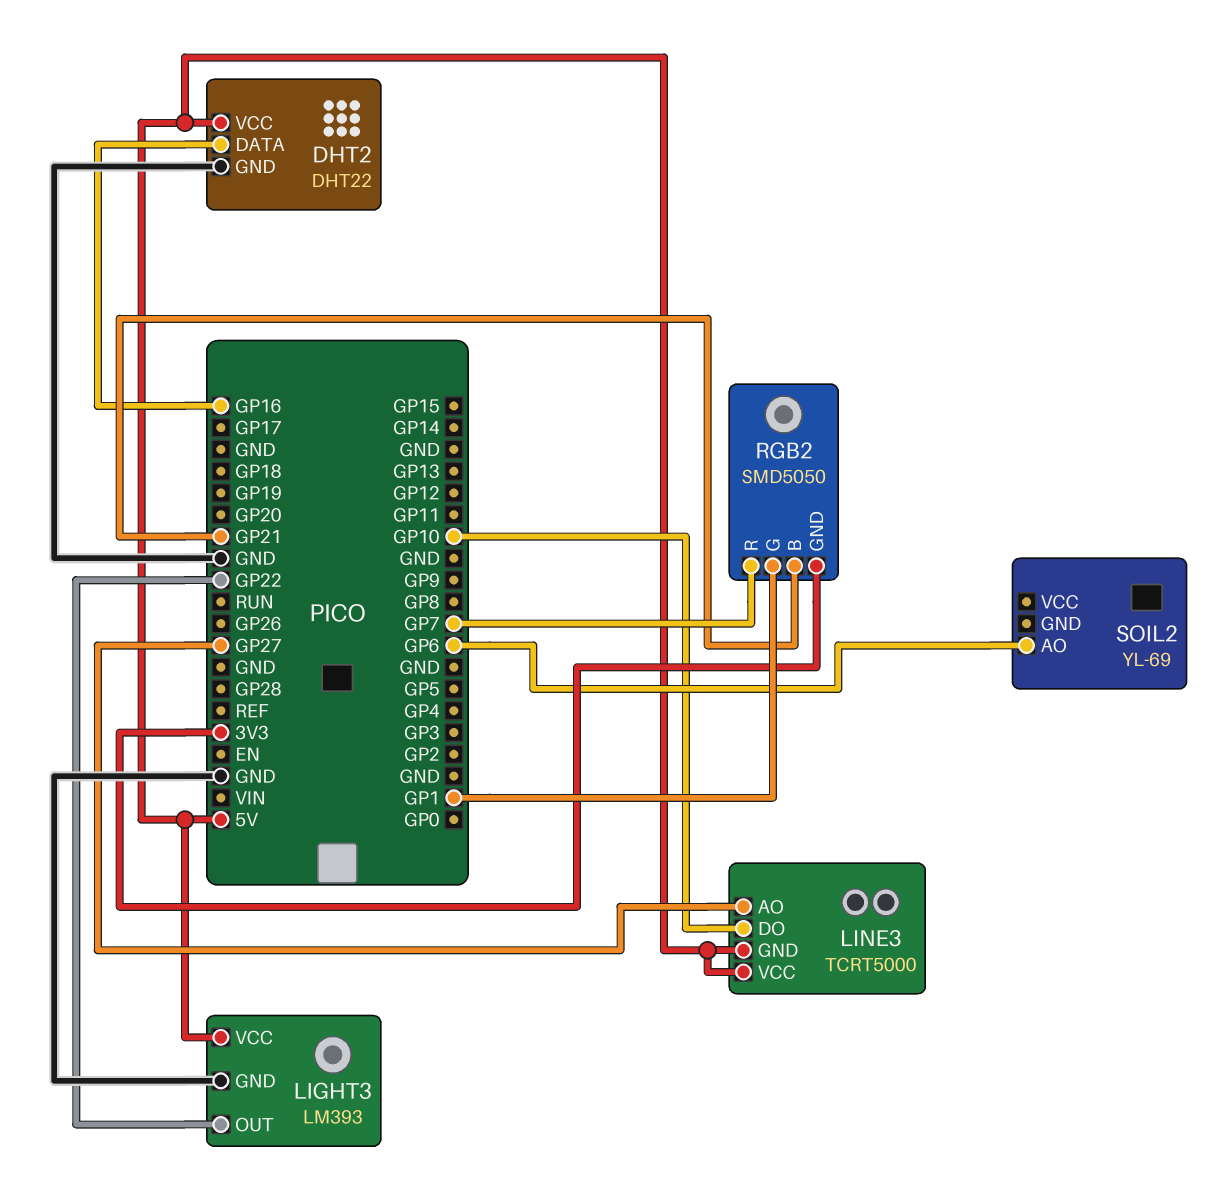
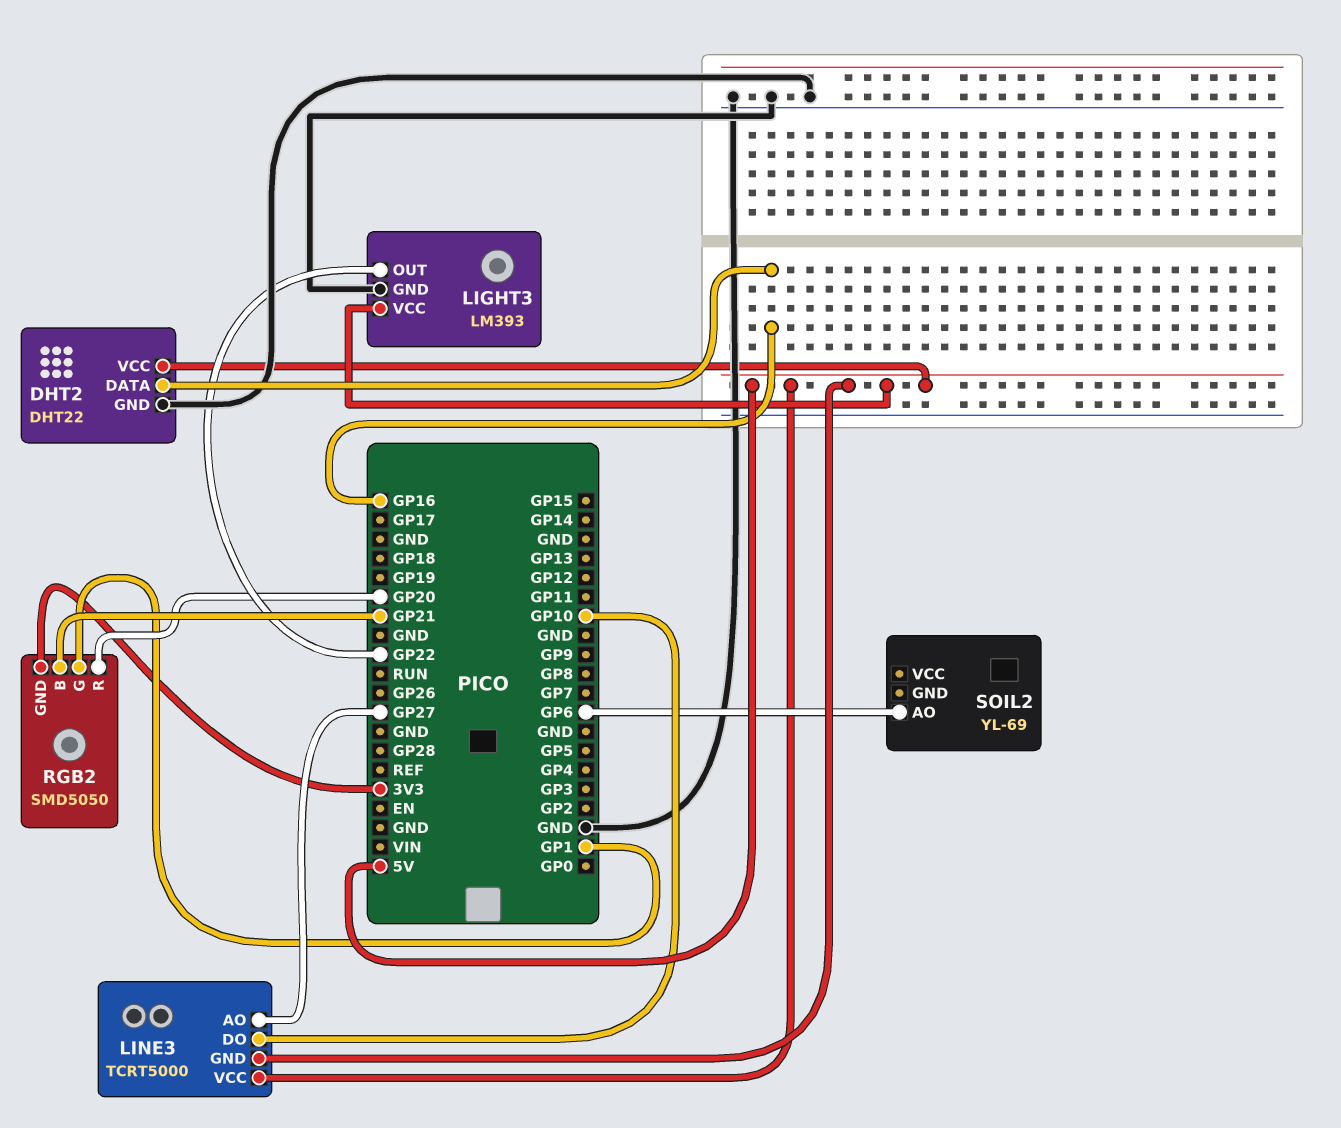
RGB2 pin R: GP7 -> GP20

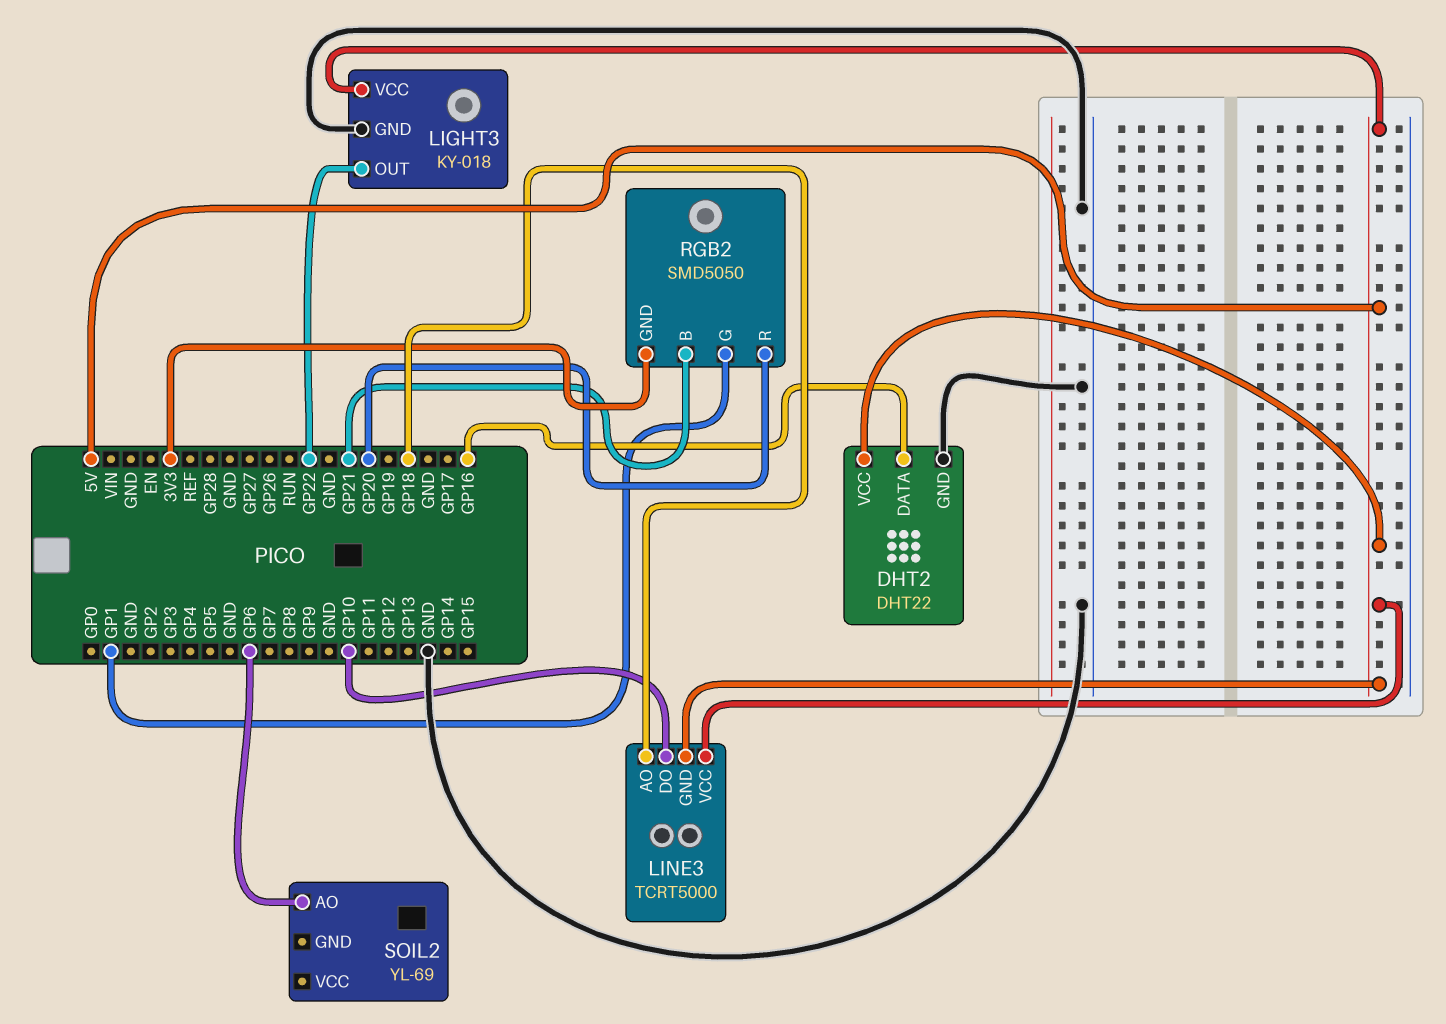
LIGHT3: LM393 -> KY-018
LINE3 pin AO: GP27 -> GP18

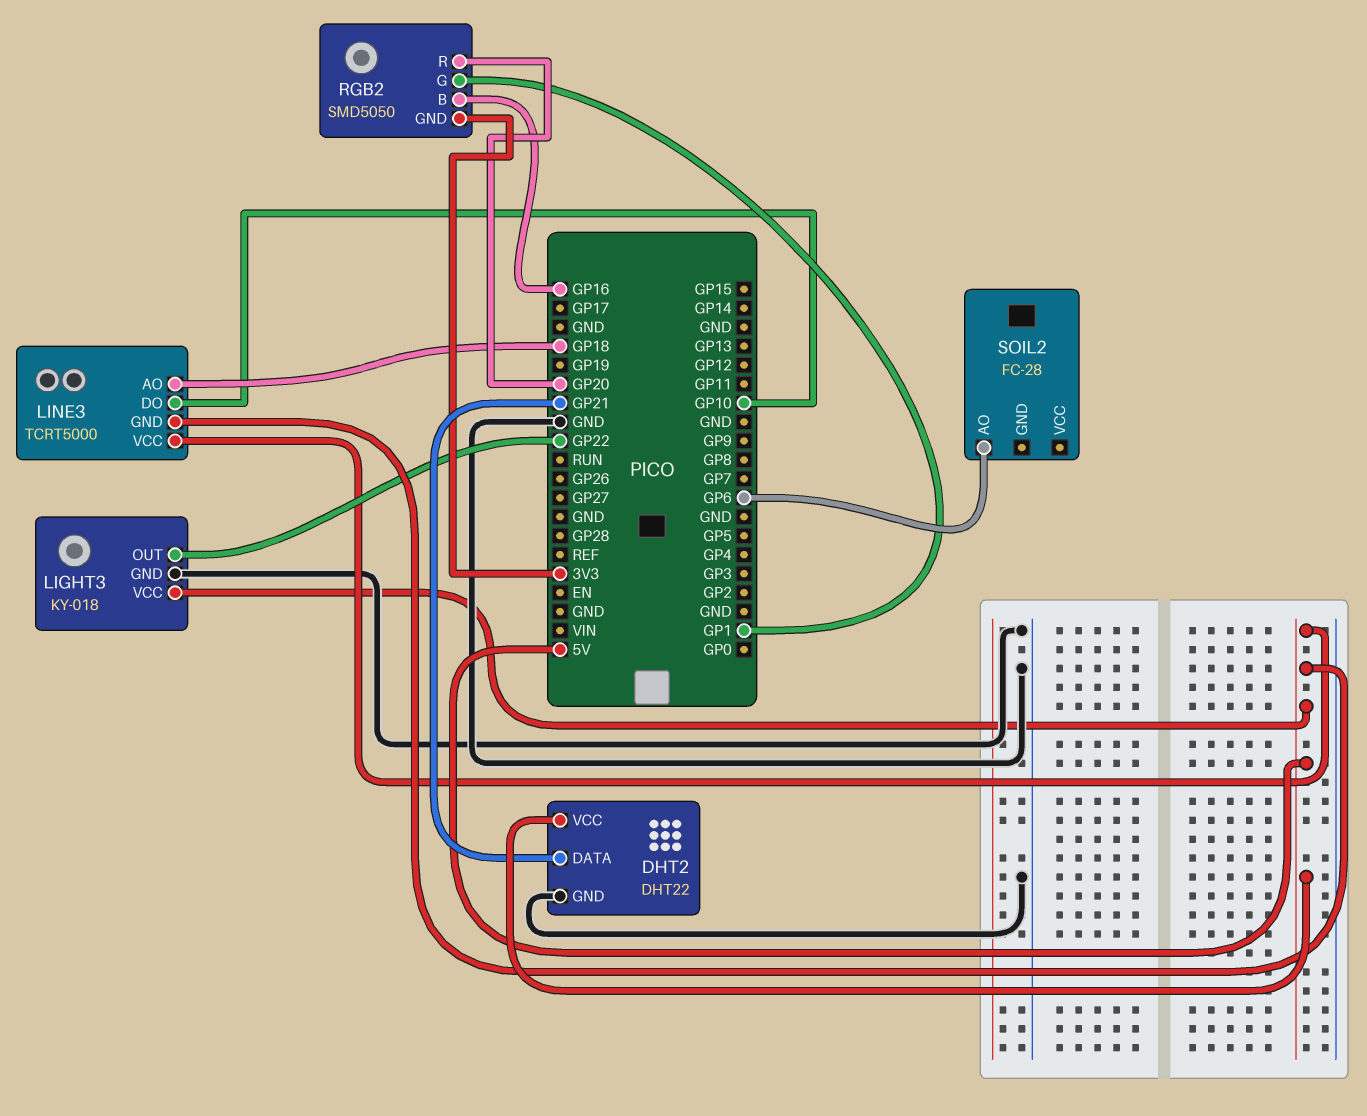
DHT2 pin DATA: GP16 -> GP21
RGB2 pin B: GP21 -> GP16
SOIL2: YL-69 -> FC-28

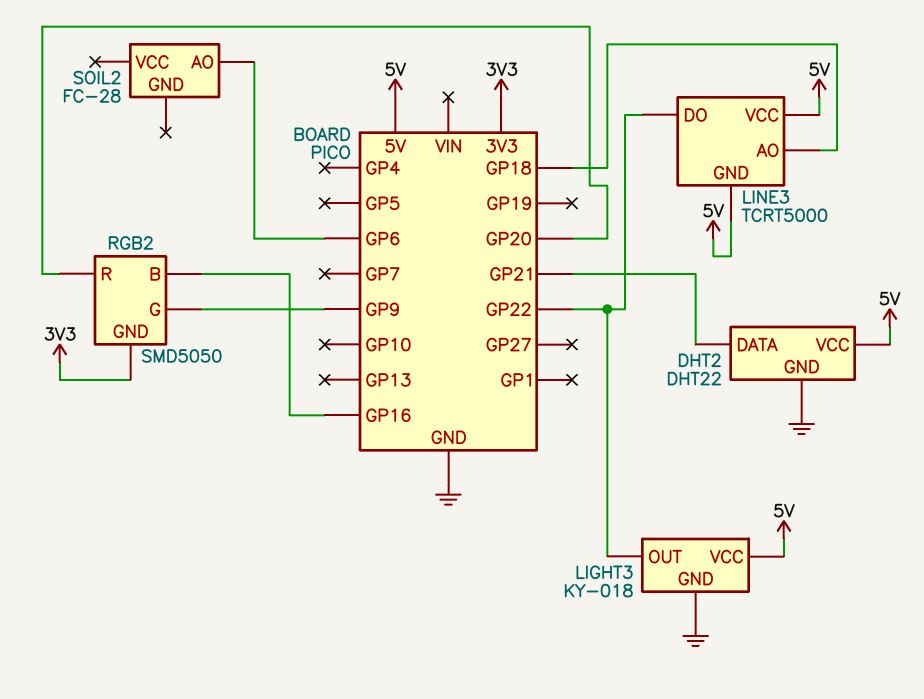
LINE3 pin DO: GP10 -> GP22
RGB2 pin G: GP1 -> GP9

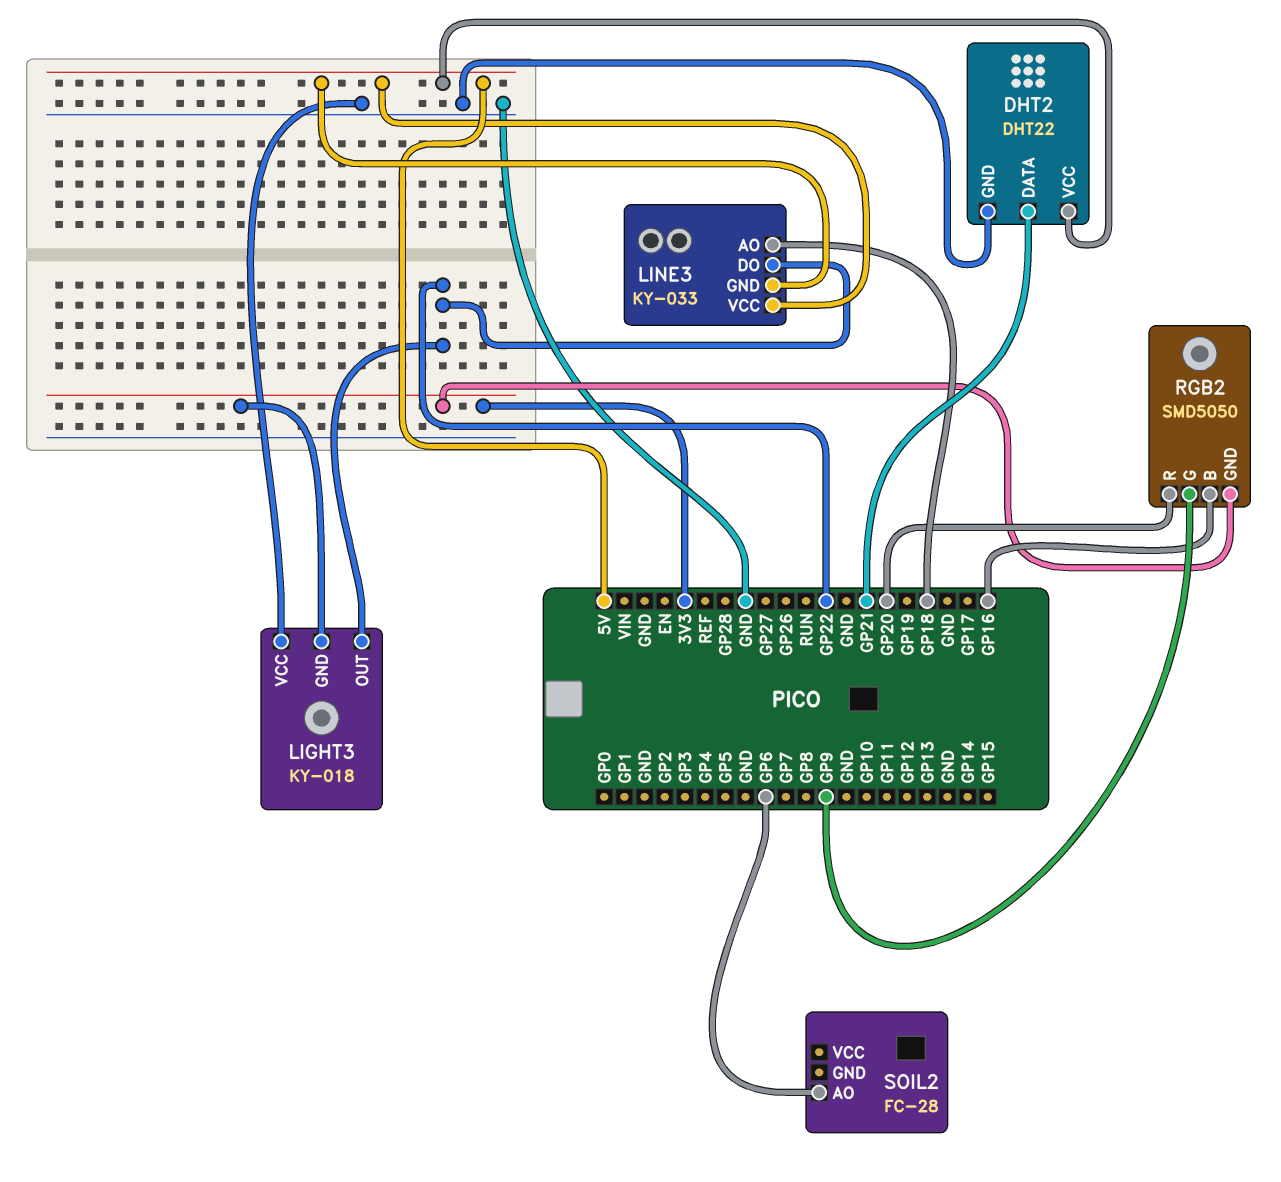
LIGHT3 pin GND: GND -> 3V3
LIGHT3 pin VCC: 5V -> GND
LINE3: TCRT5000 -> KY-033

